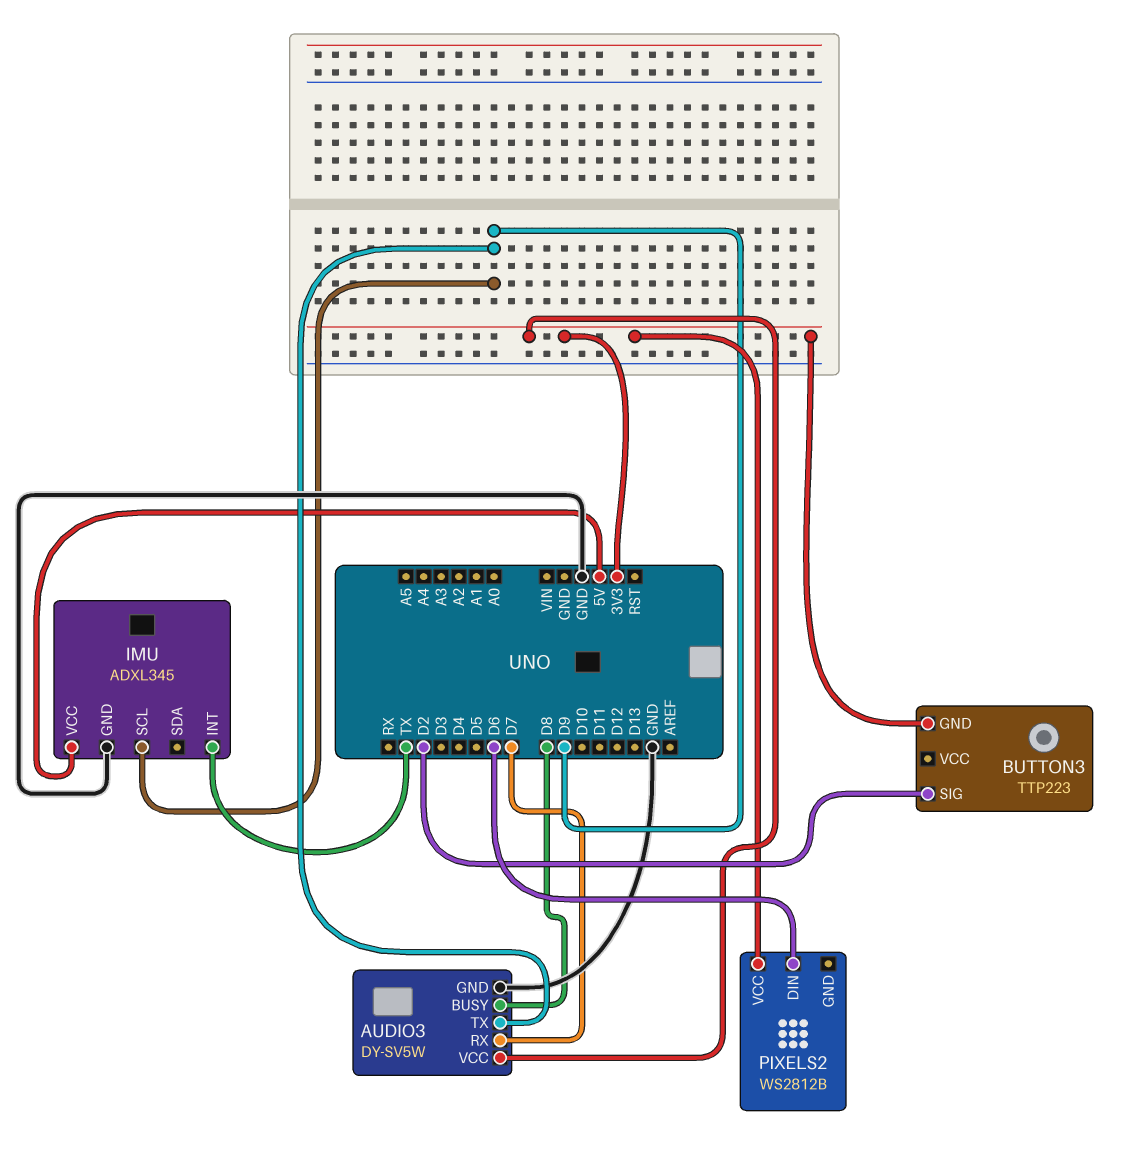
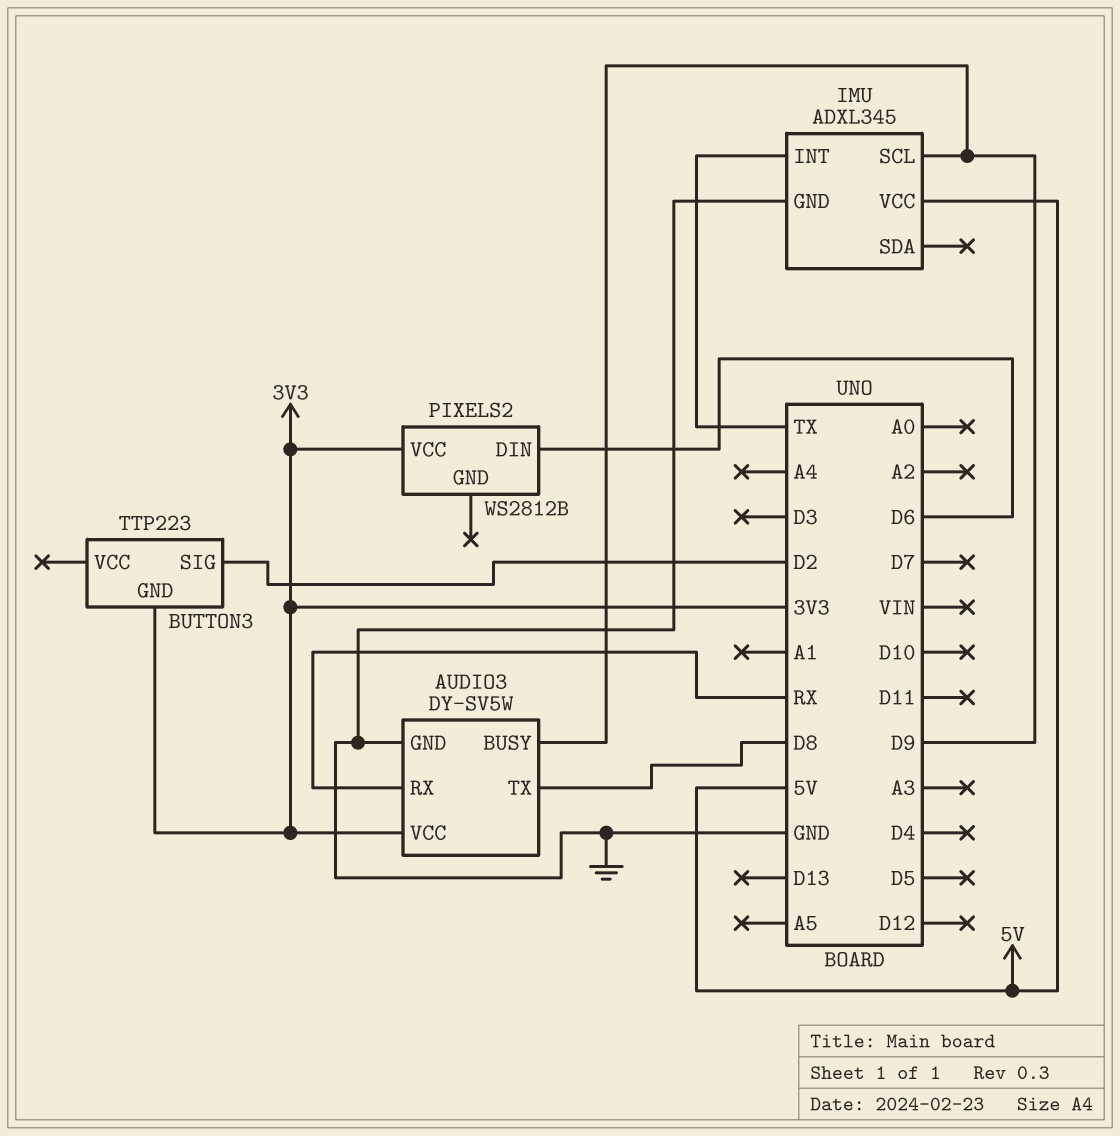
AUDIO3 pin BUSY: D8 -> D9
AUDIO3 pin RX: D7 -> RX
AUDIO3 pin TX: D9 -> D8

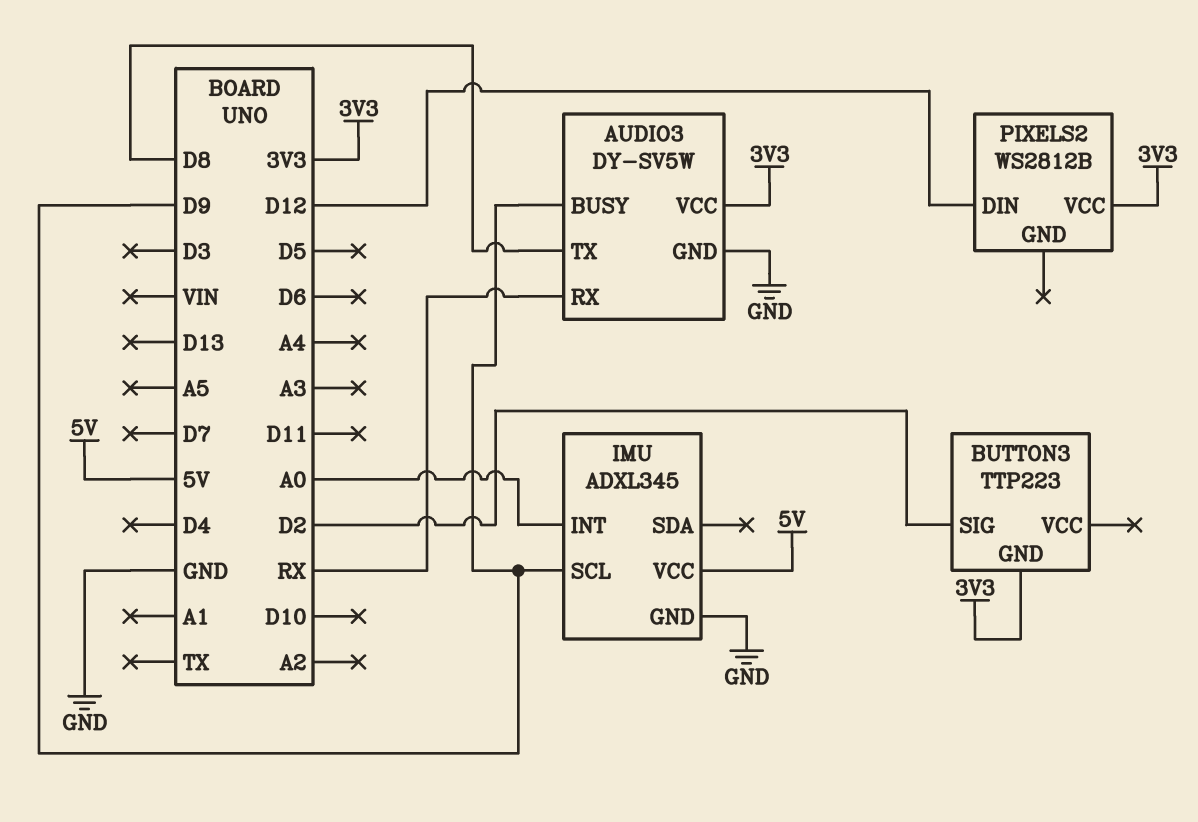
IMU pin INT: TX -> A0
PIXELS2 pin DIN: D6 -> D12

